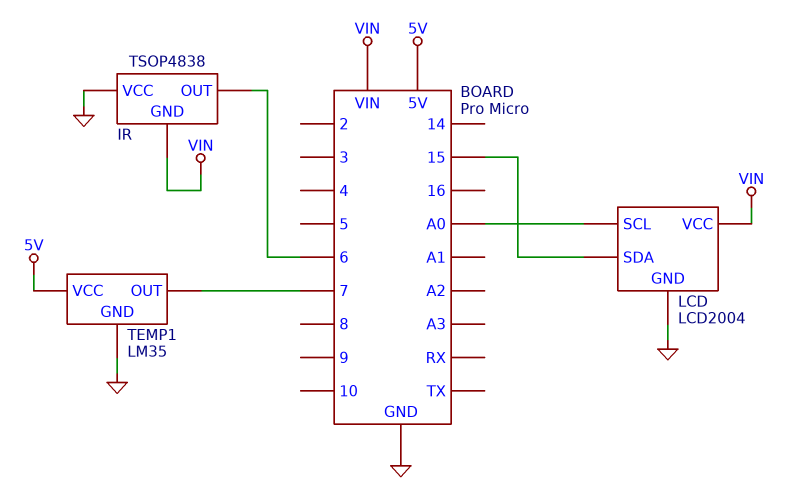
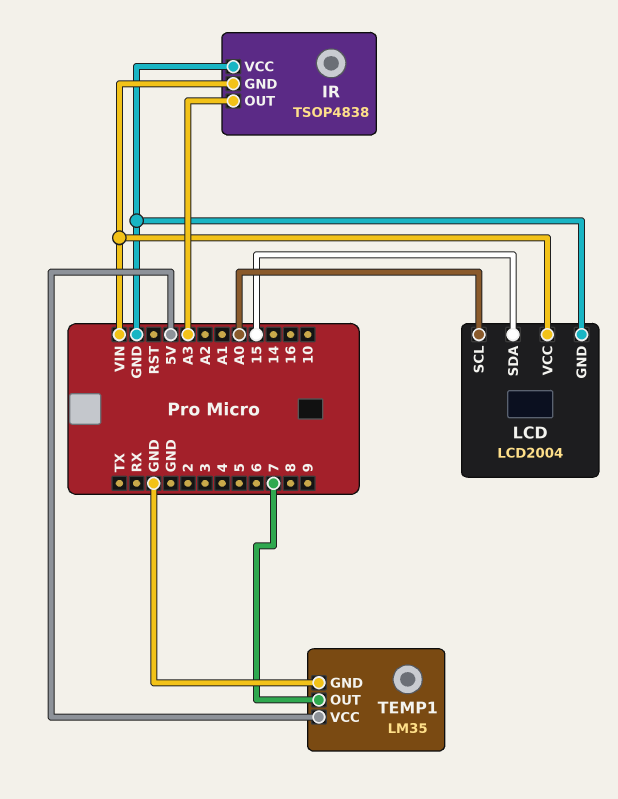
IR pin OUT: 6 -> A3

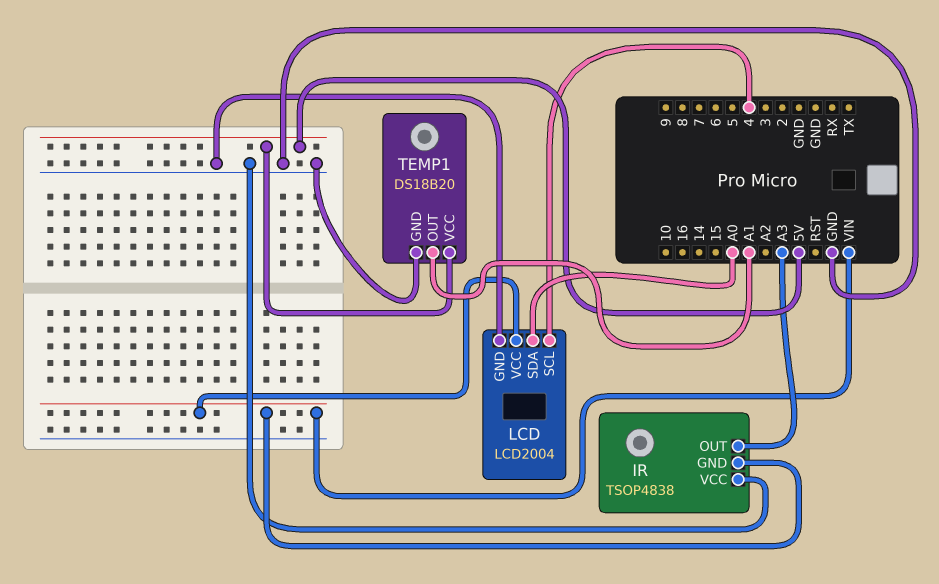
LCD pin SCL: A0 -> 4
LCD pin SDA: 15 -> A0
TEMP1: LM35 -> DS18B20
TEMP1 pin OUT: 7 -> A1

